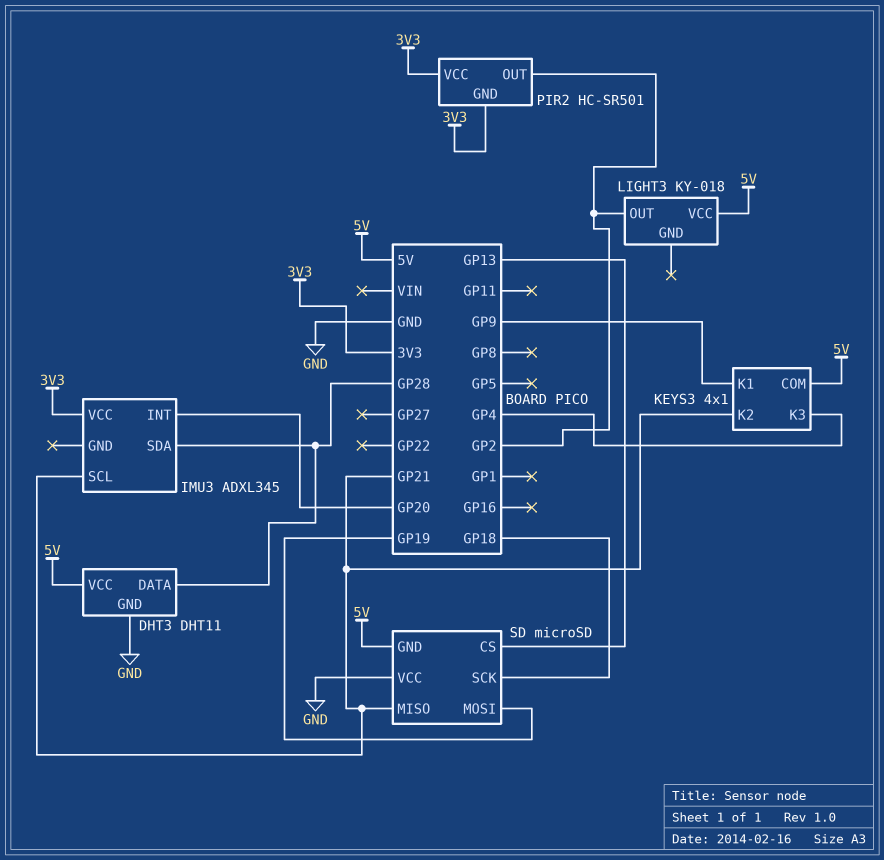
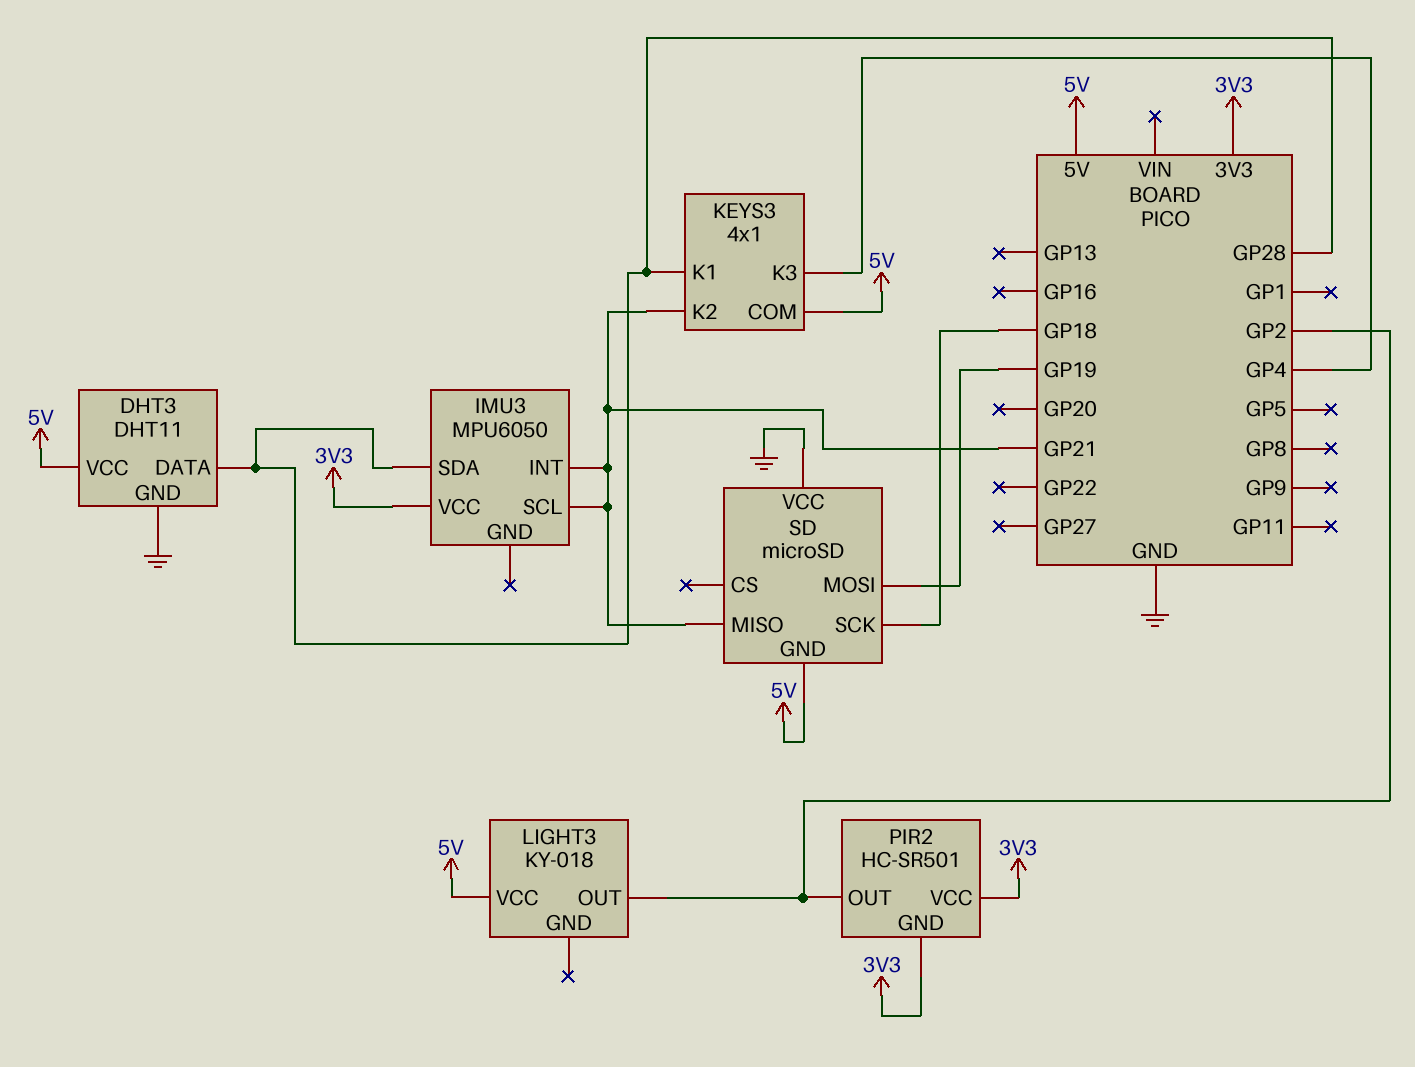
IMU3: ADXL345 -> MPU6050
IMU3 pin INT: GP20 -> GP21
KEYS3 pin K1: GP9 -> GP28
SD pin CS: GP13 -> none

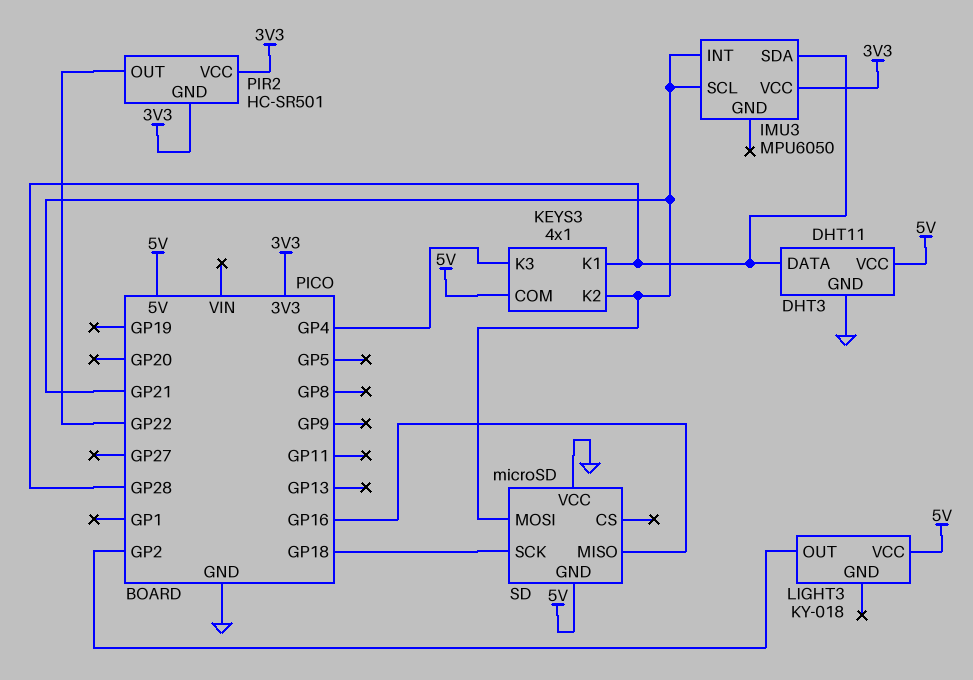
PIR2 pin OUT: GP2 -> GP22
SD pin MISO: GP21 -> GP16
SD pin MOSI: GP19 -> GP21

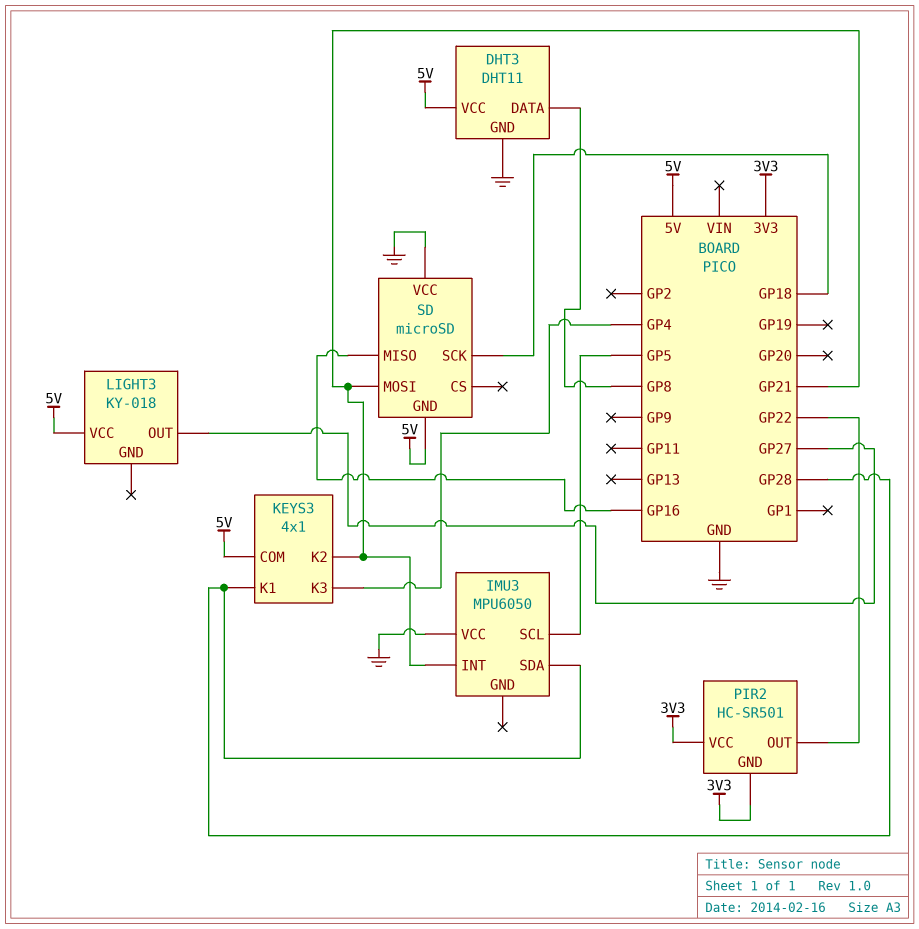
DHT3 pin DATA: GP28 -> GP8
IMU3 pin SCL: GP21 -> GP5
IMU3 pin VCC: 3V3 -> GND
LIGHT3 pin OUT: GP2 -> GP27

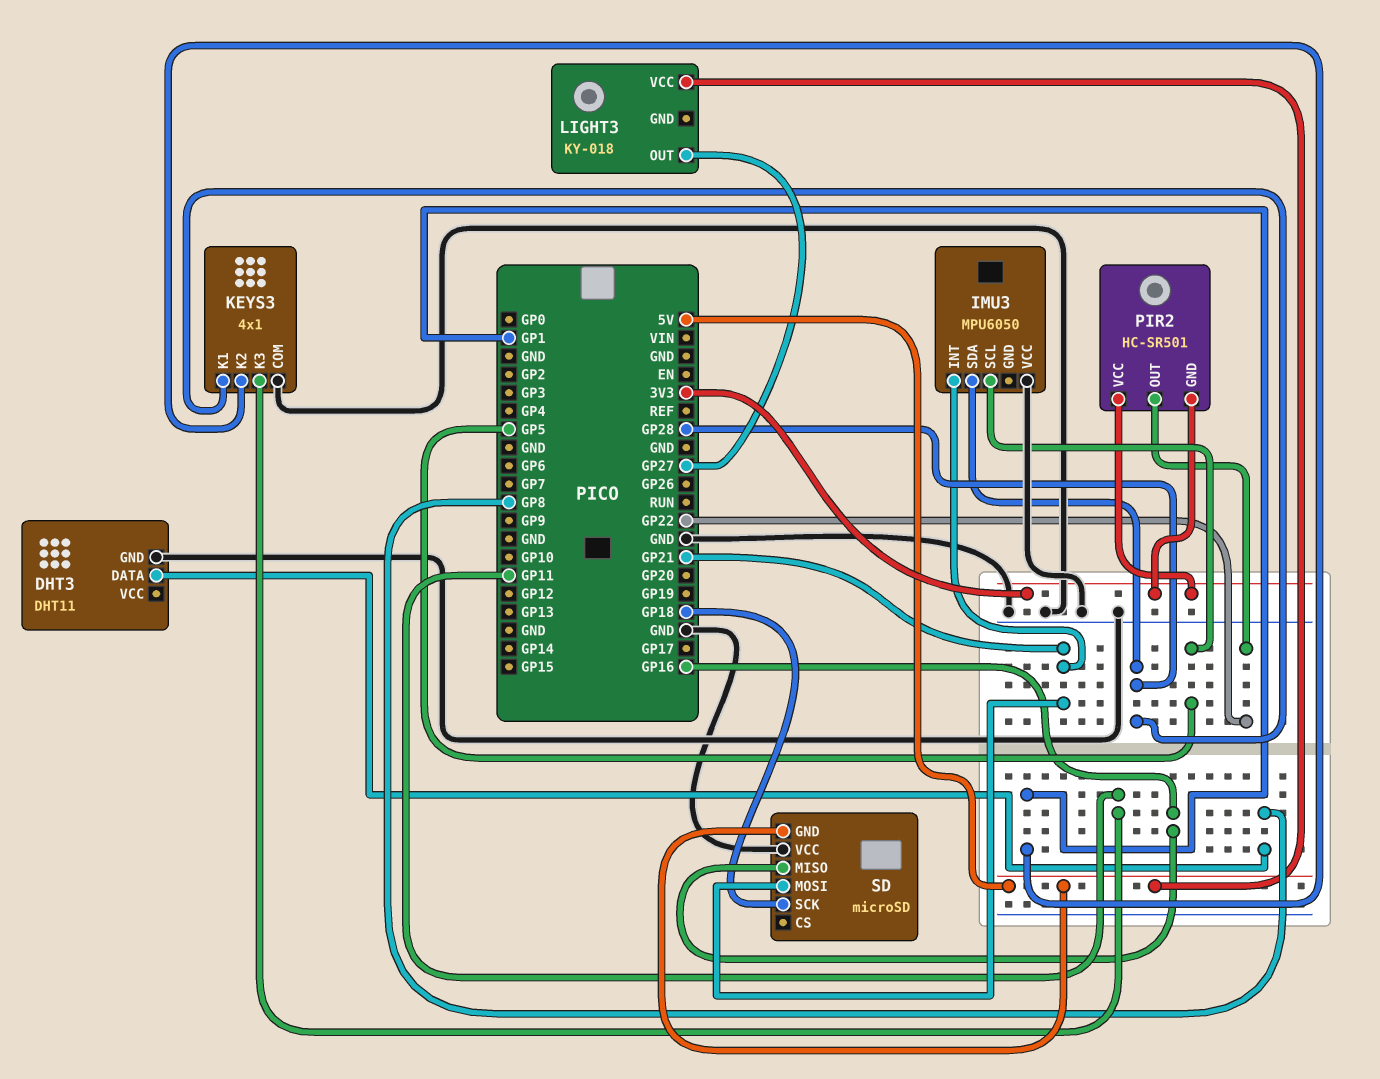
DHT3 pin VCC: 5V -> none
KEYS3 pin COM: 5V -> GND
KEYS3 pin K2: GP21 -> GP1
KEYS3 pin K3: GP4 -> GP11

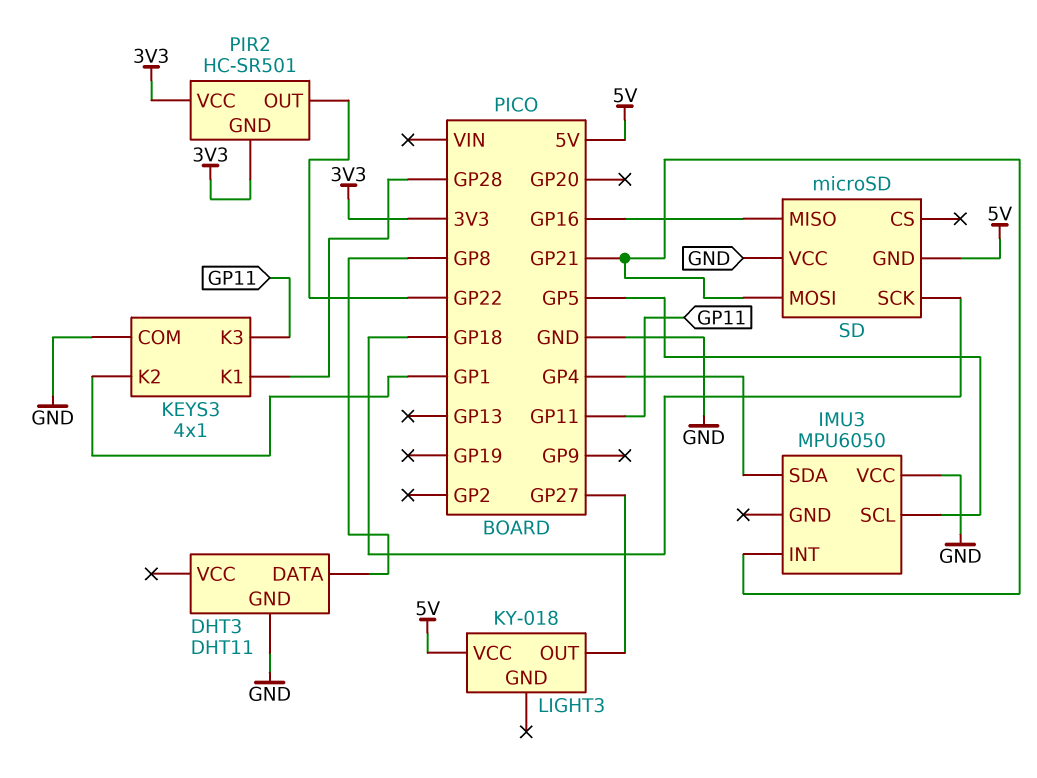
IMU3 pin SDA: GP28 -> GP4

